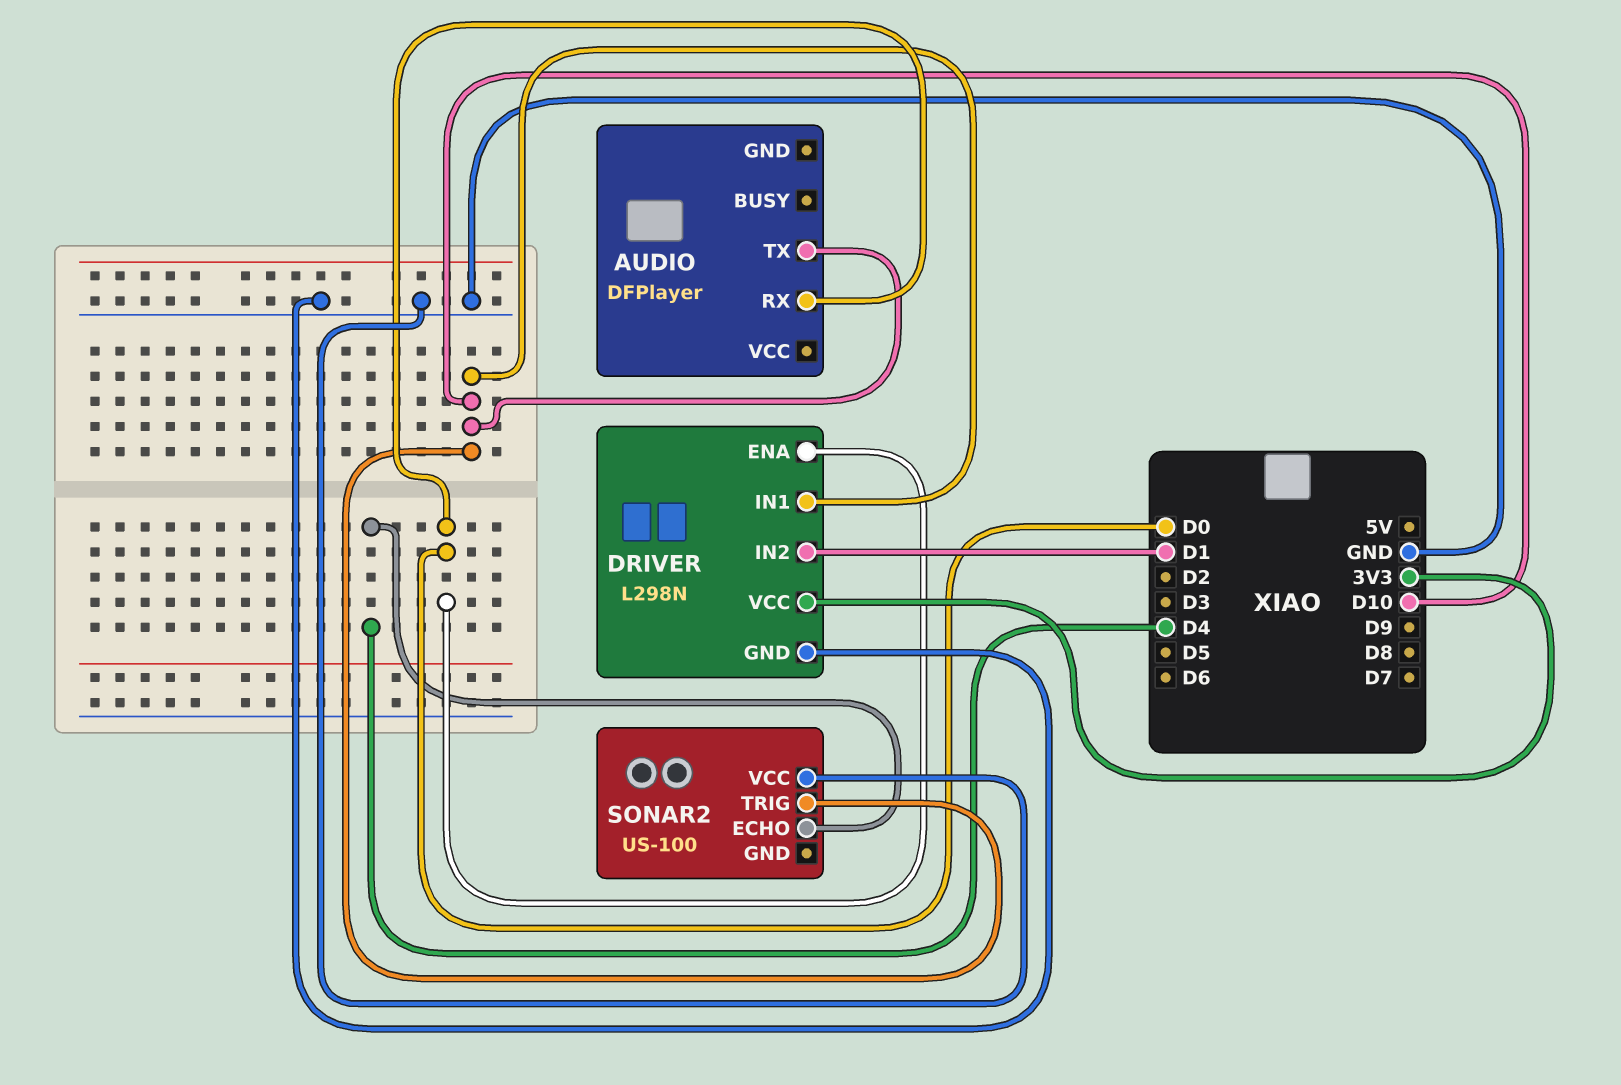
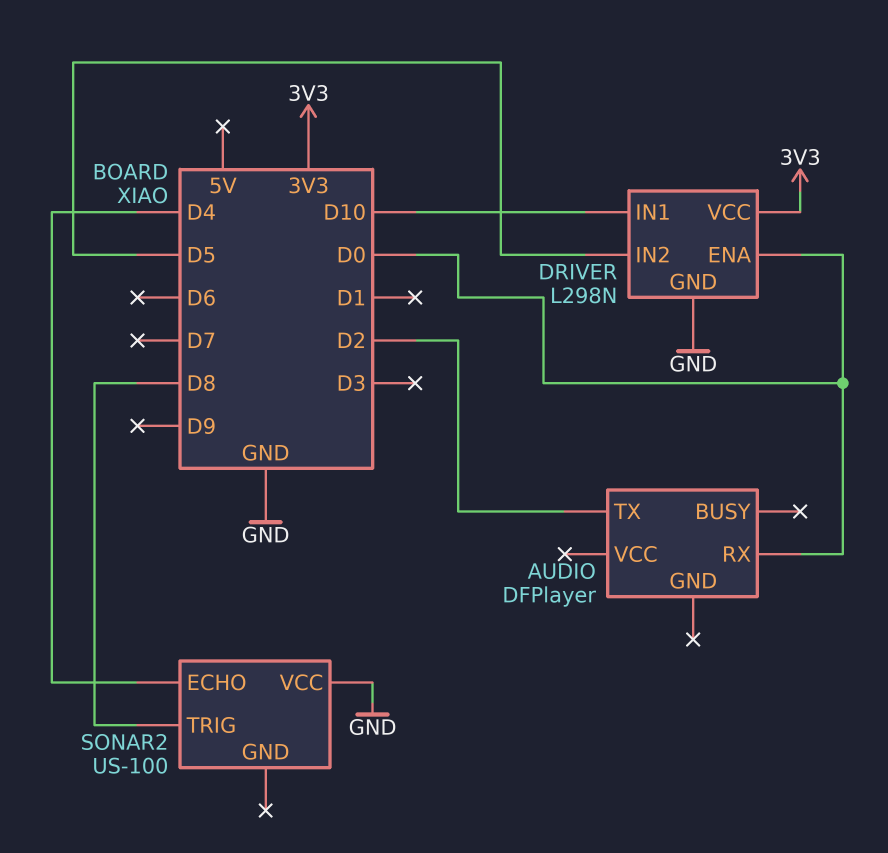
AUDIO pin TX: D10 -> D2
DRIVER pin IN2: D1 -> D5
SONAR2 pin TRIG: D10 -> D8

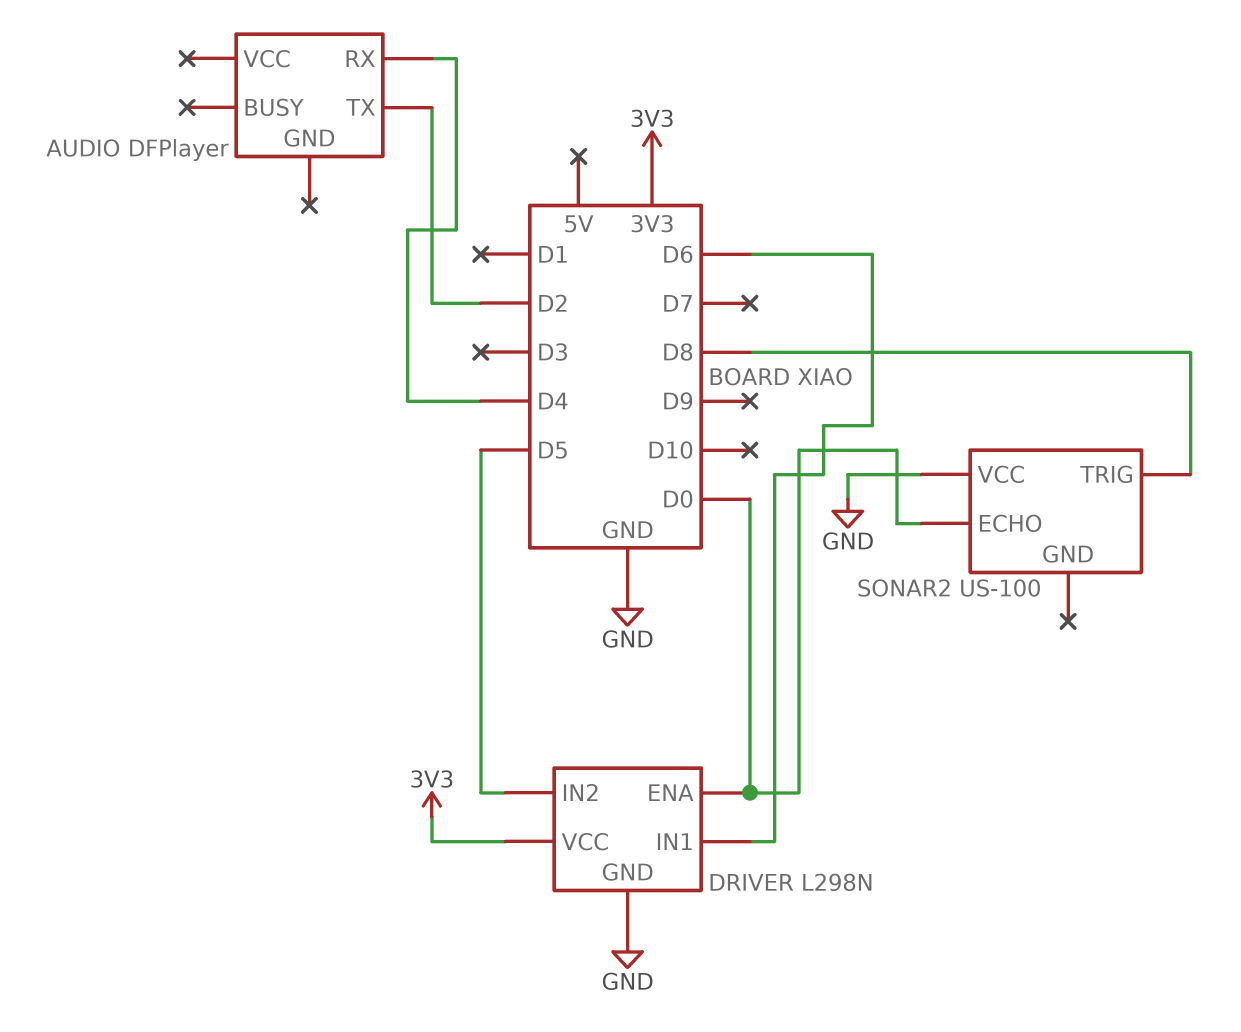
AUDIO pin RX: D0 -> D4
DRIVER pin IN1: D10 -> D6
SONAR2 pin ECHO: D4 -> D0

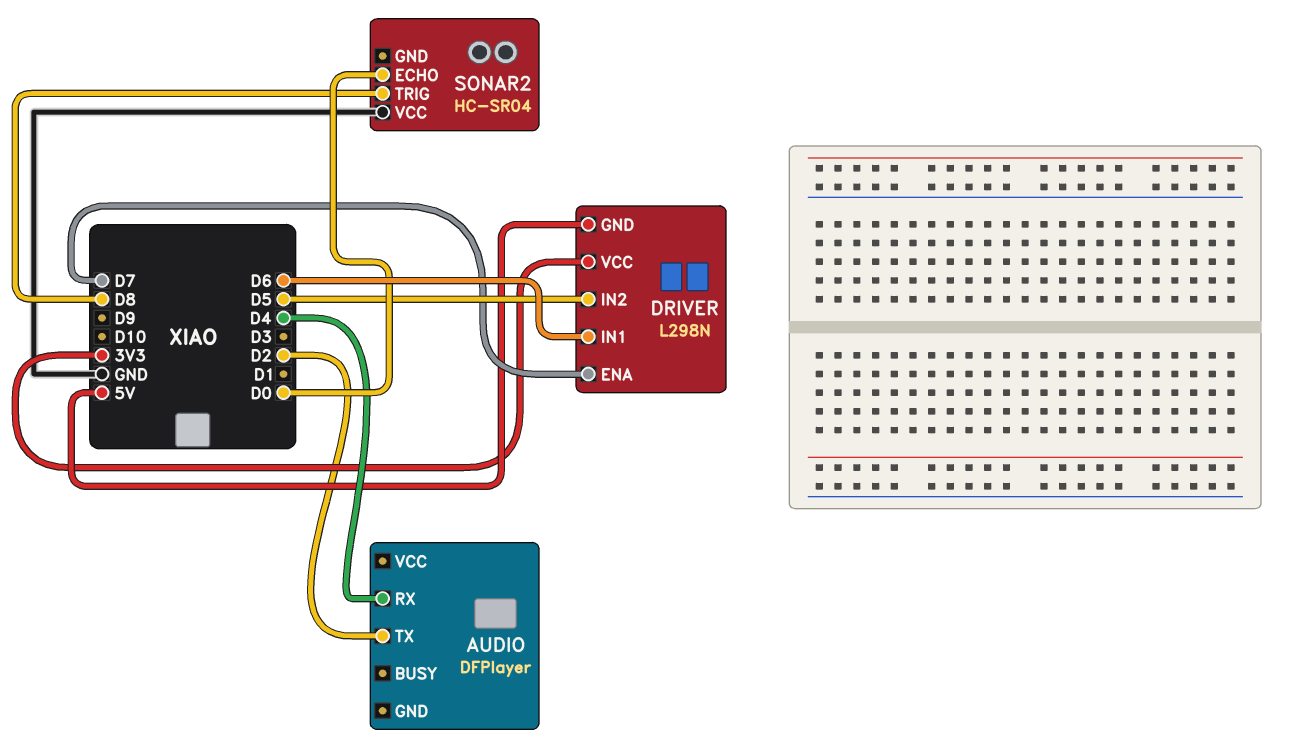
DRIVER pin ENA: D0 -> D7
DRIVER pin GND: GND -> 5V
SONAR2: US-100 -> HC-SR04

